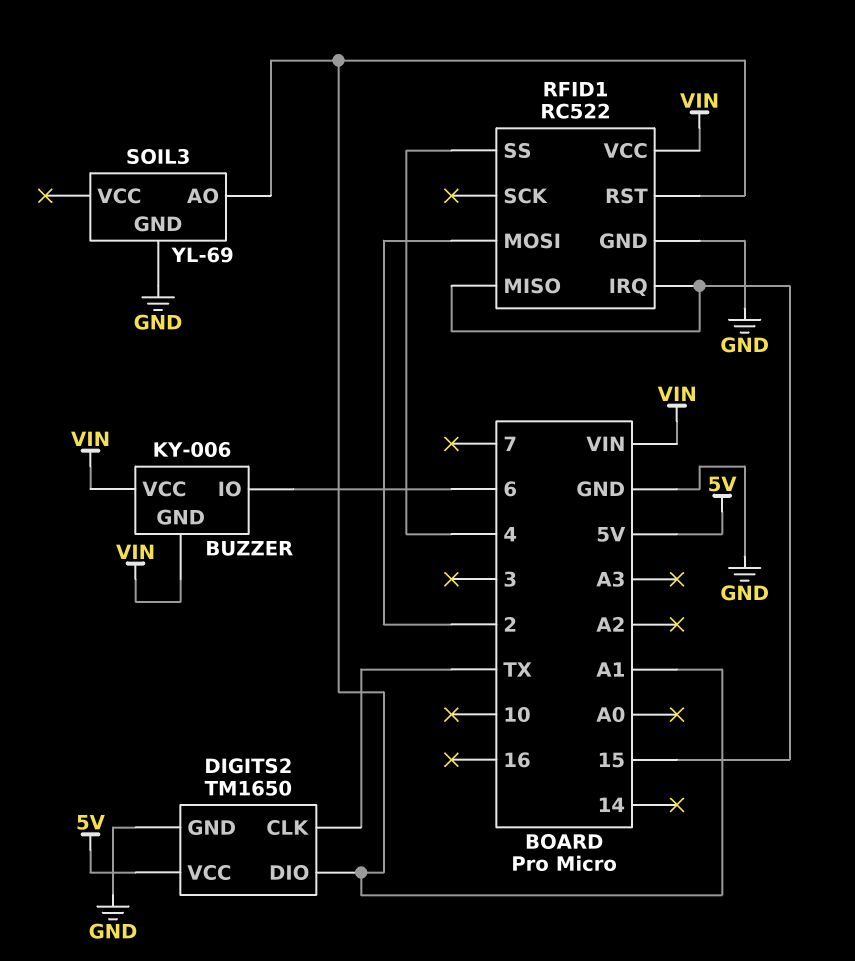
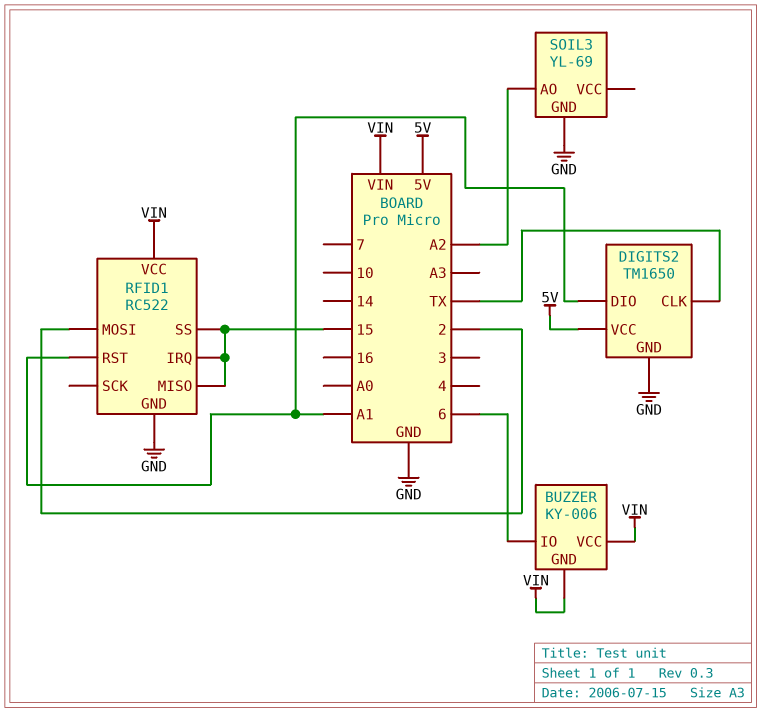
RFID1 pin SS: 4 -> 15
SOIL3 pin AO: A1 -> A2

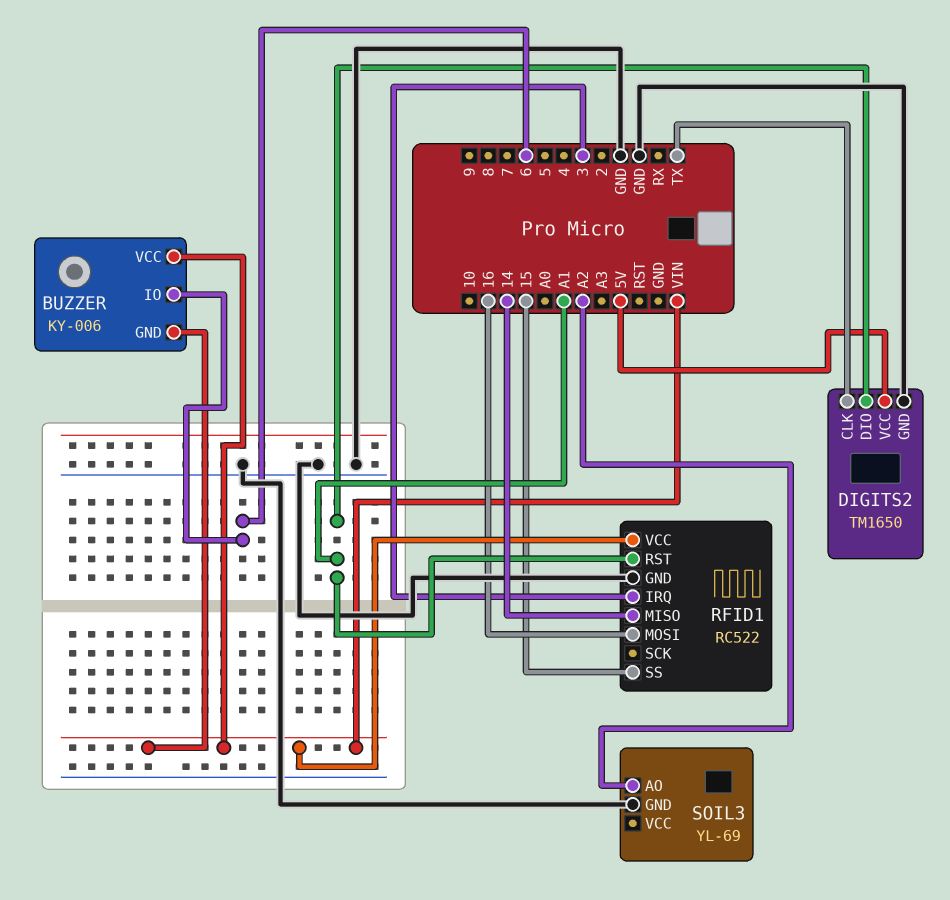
RFID1 pin IRQ: 15 -> 3
RFID1 pin MISO: 15 -> 14
RFID1 pin MOSI: 2 -> 16

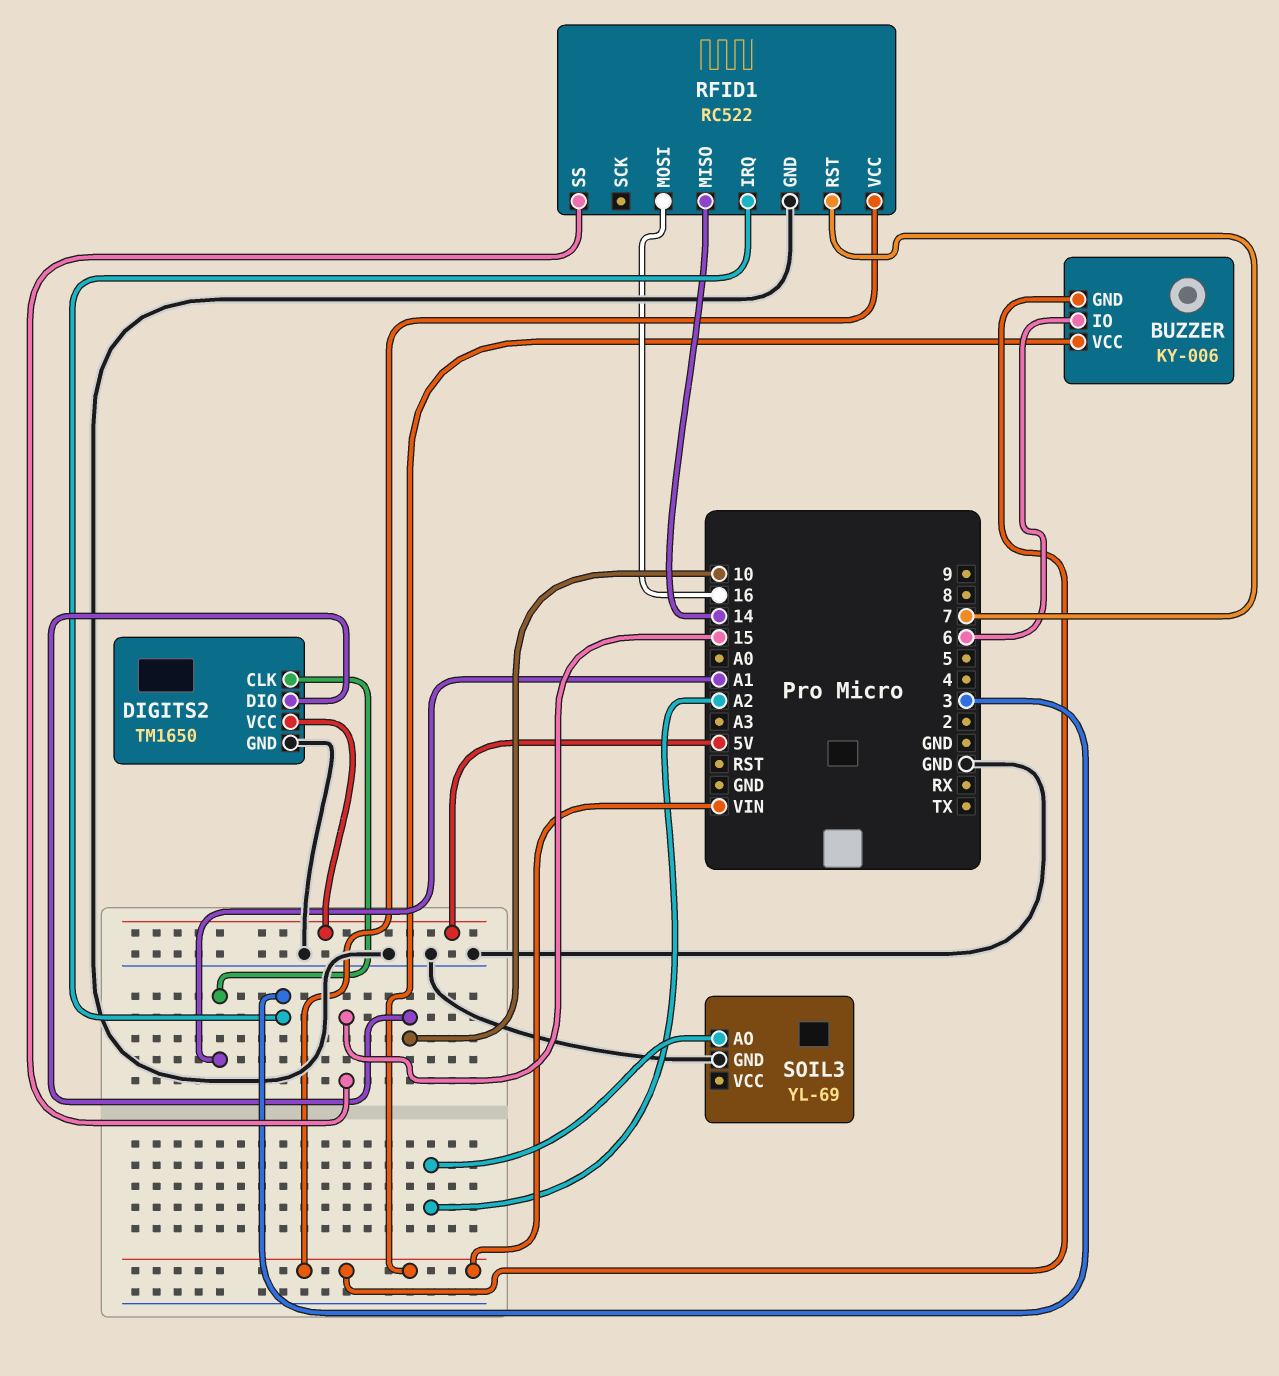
DIGITS2 pin CLK: TX -> A1
DIGITS2 pin DIO: A1 -> 10
RFID1 pin RST: A1 -> 7

